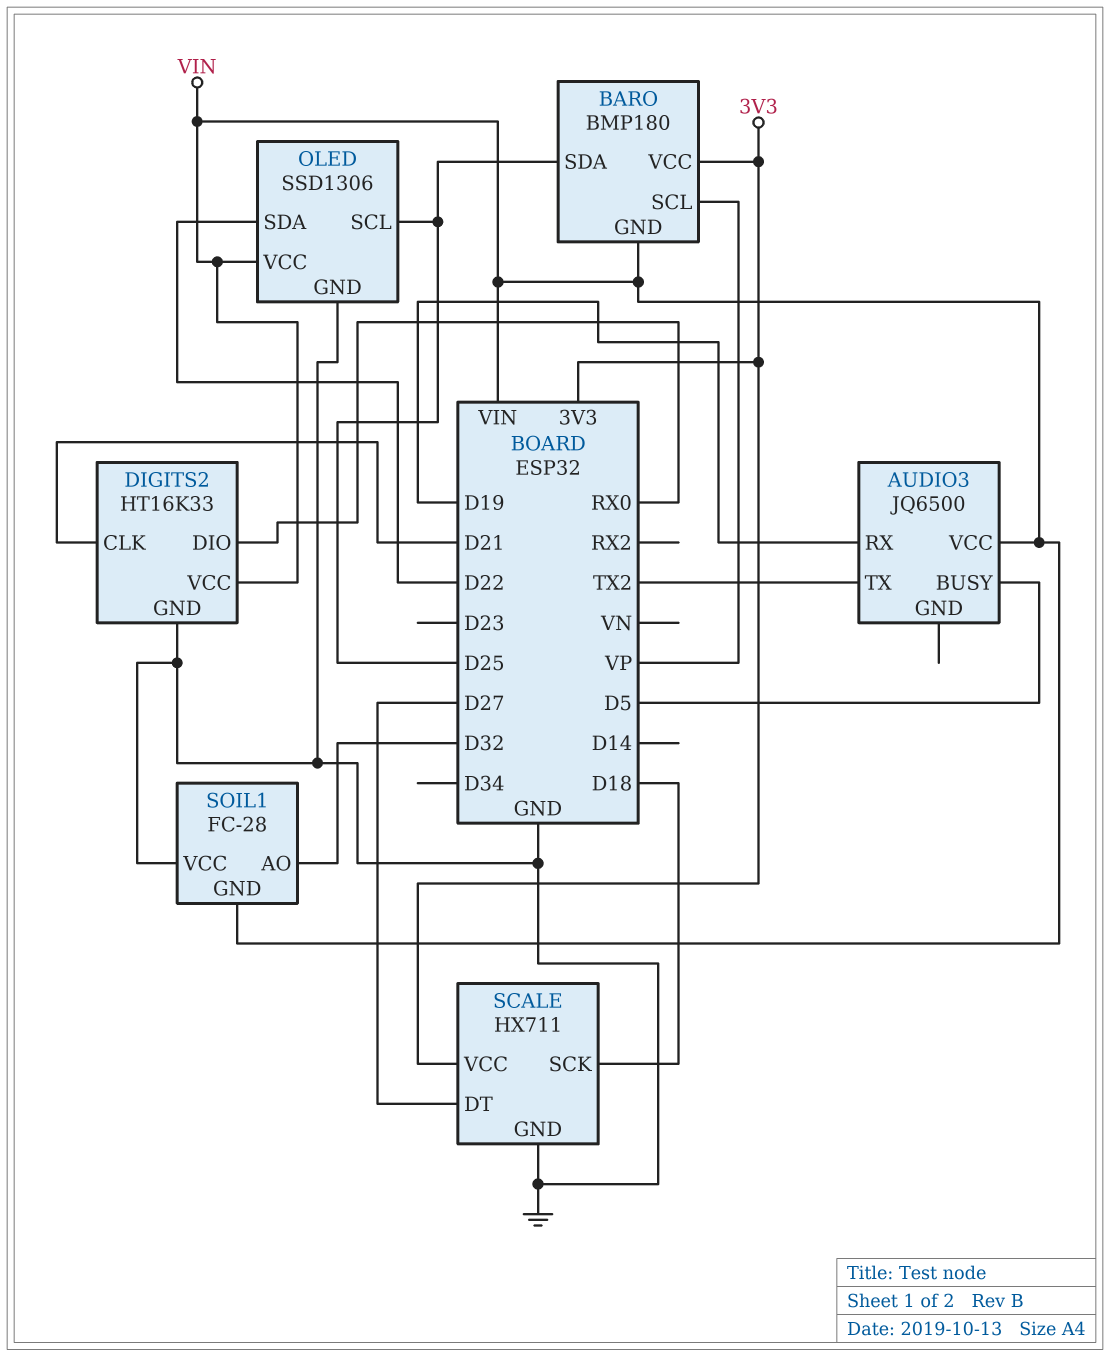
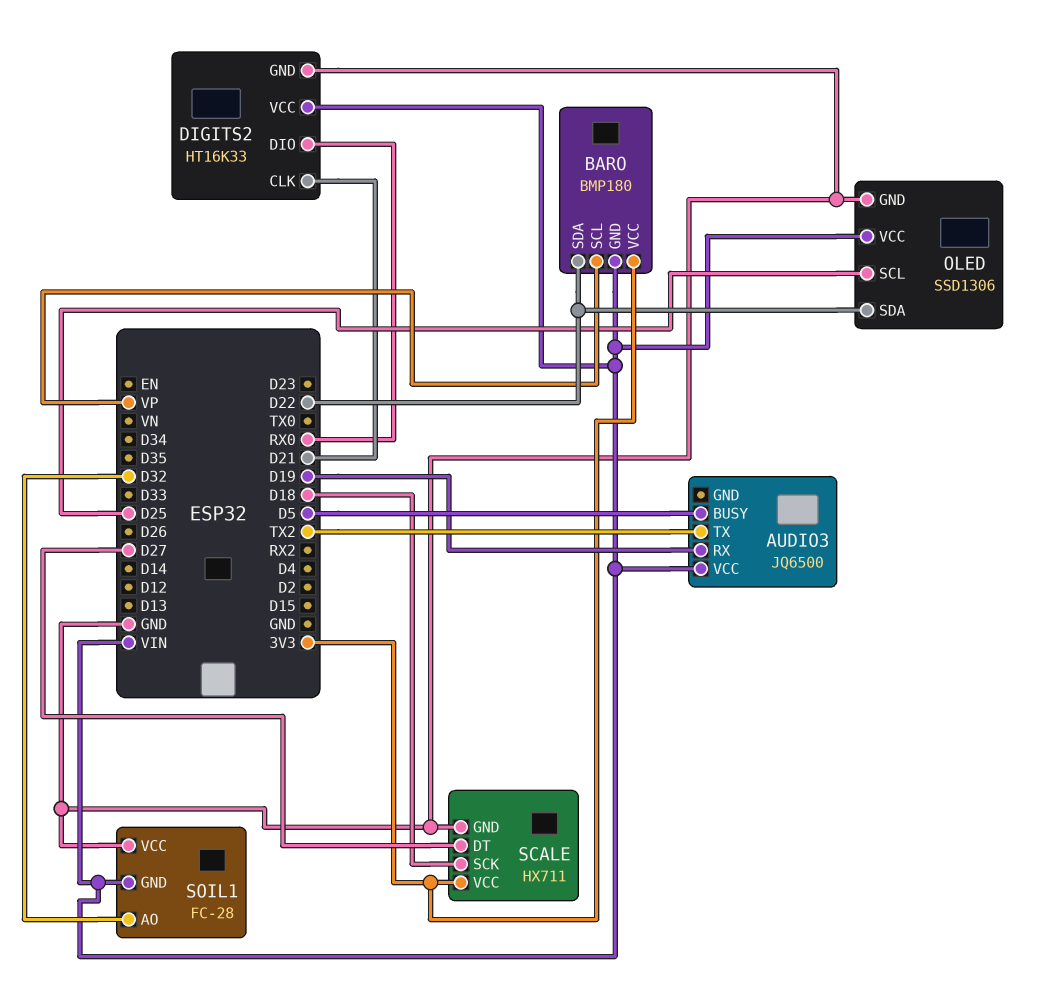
BARO pin SDA: D25 -> D22

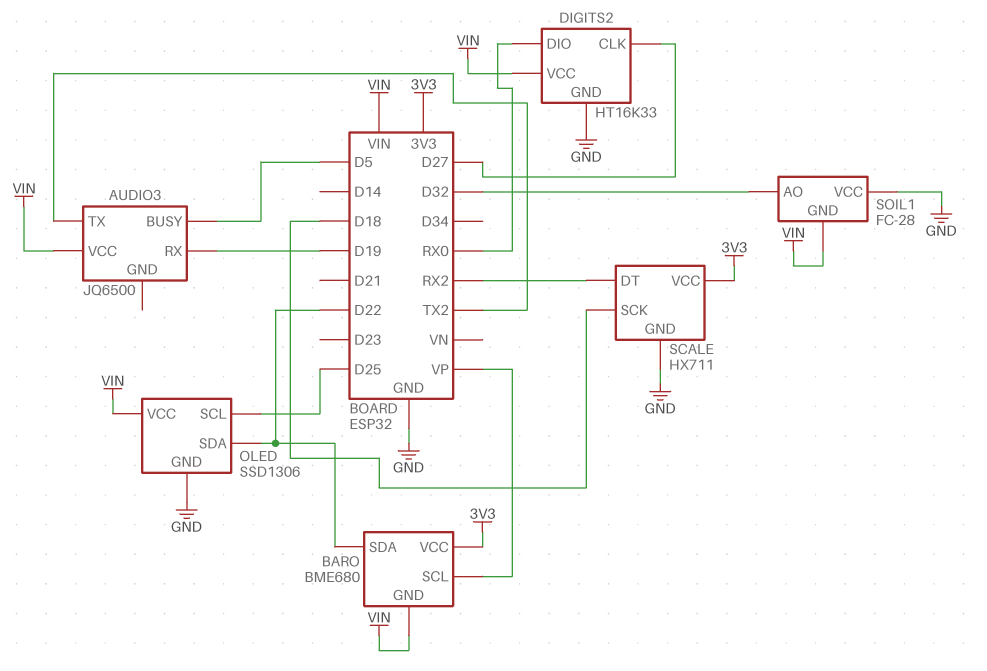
BARO: BMP180 -> BME680
DIGITS2 pin CLK: D21 -> D27
SCALE pin DT: D27 -> RX2

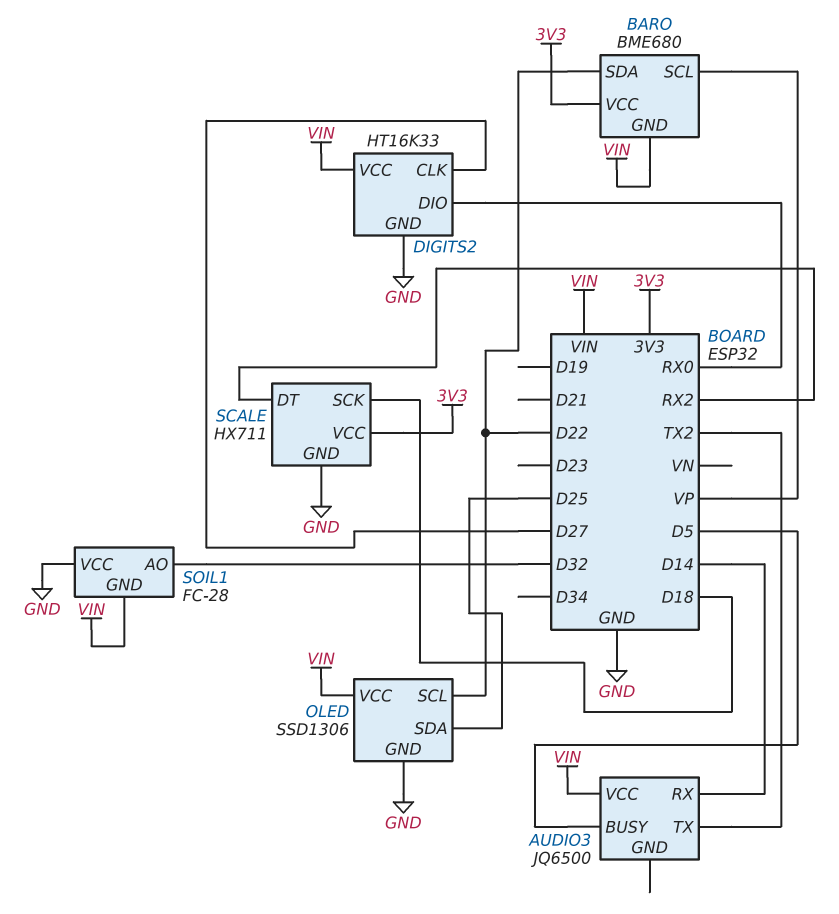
AUDIO3 pin RX: D19 -> D14
OLED pin SCL: D25 -> D22
OLED pin SDA: D22 -> D25

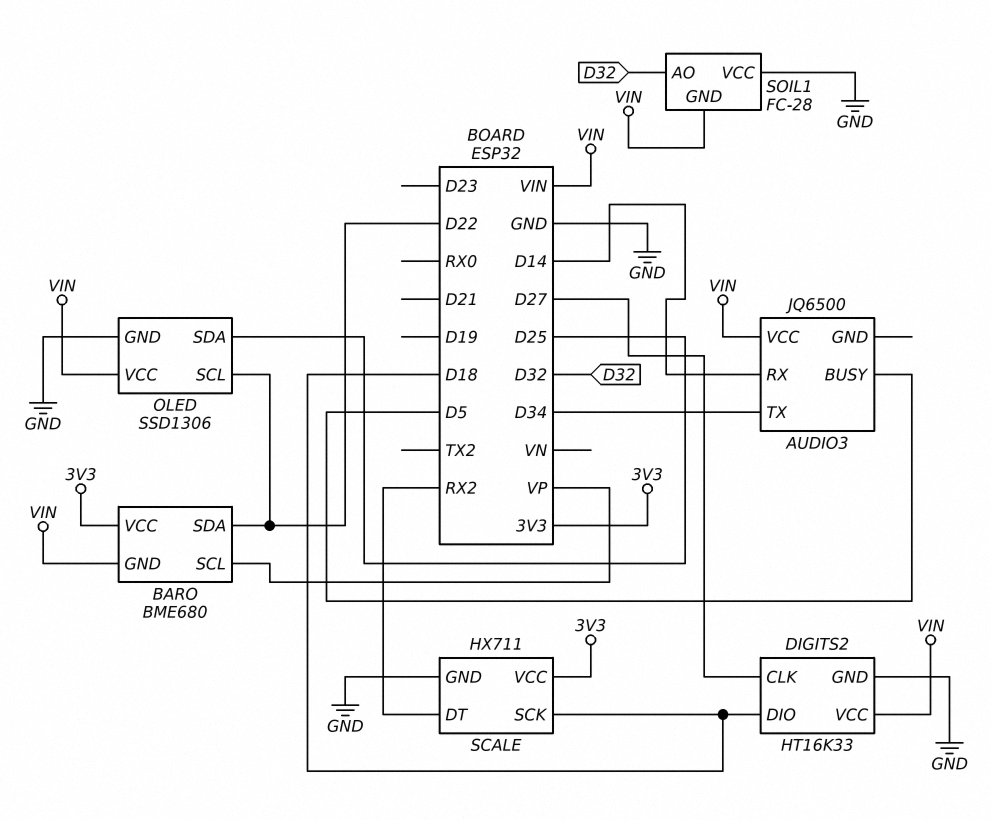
AUDIO3 pin TX: TX2 -> D34
DIGITS2 pin DIO: RX0 -> D18

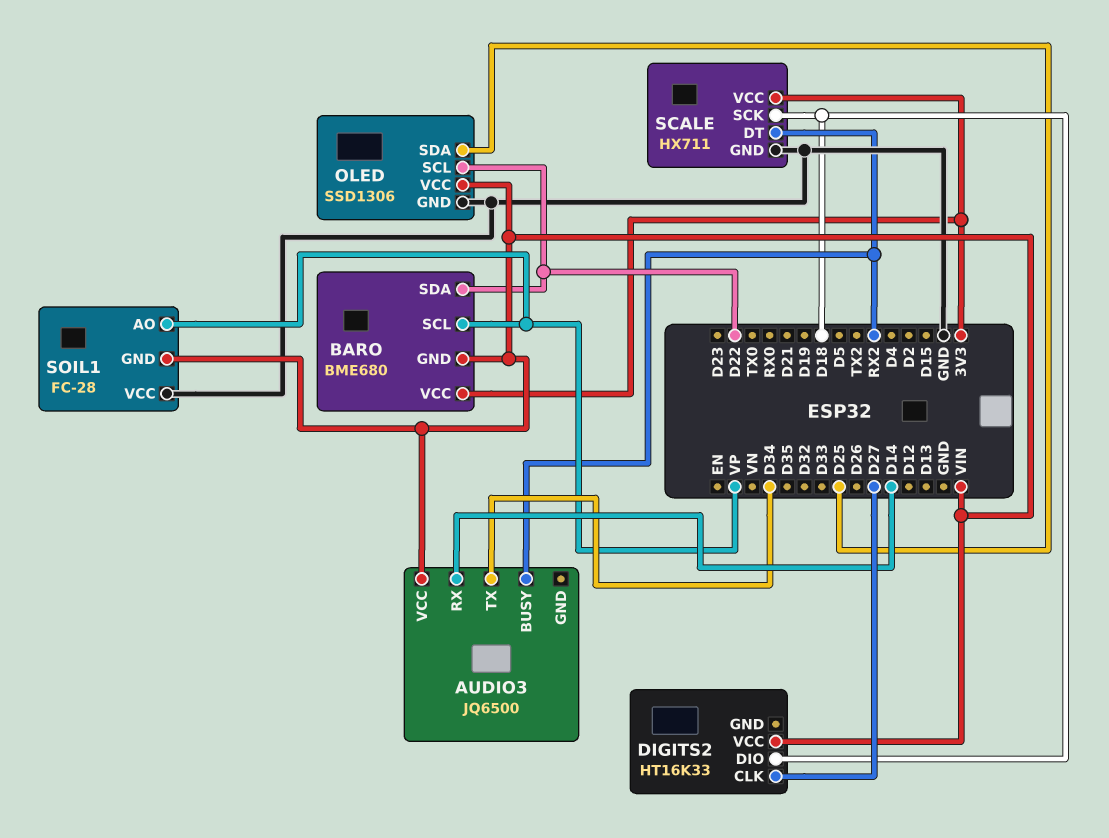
AUDIO3 pin BUSY: D5 -> RX2
DIGITS2 pin GND: GND -> none
SOIL1 pin AO: D32 -> VP

